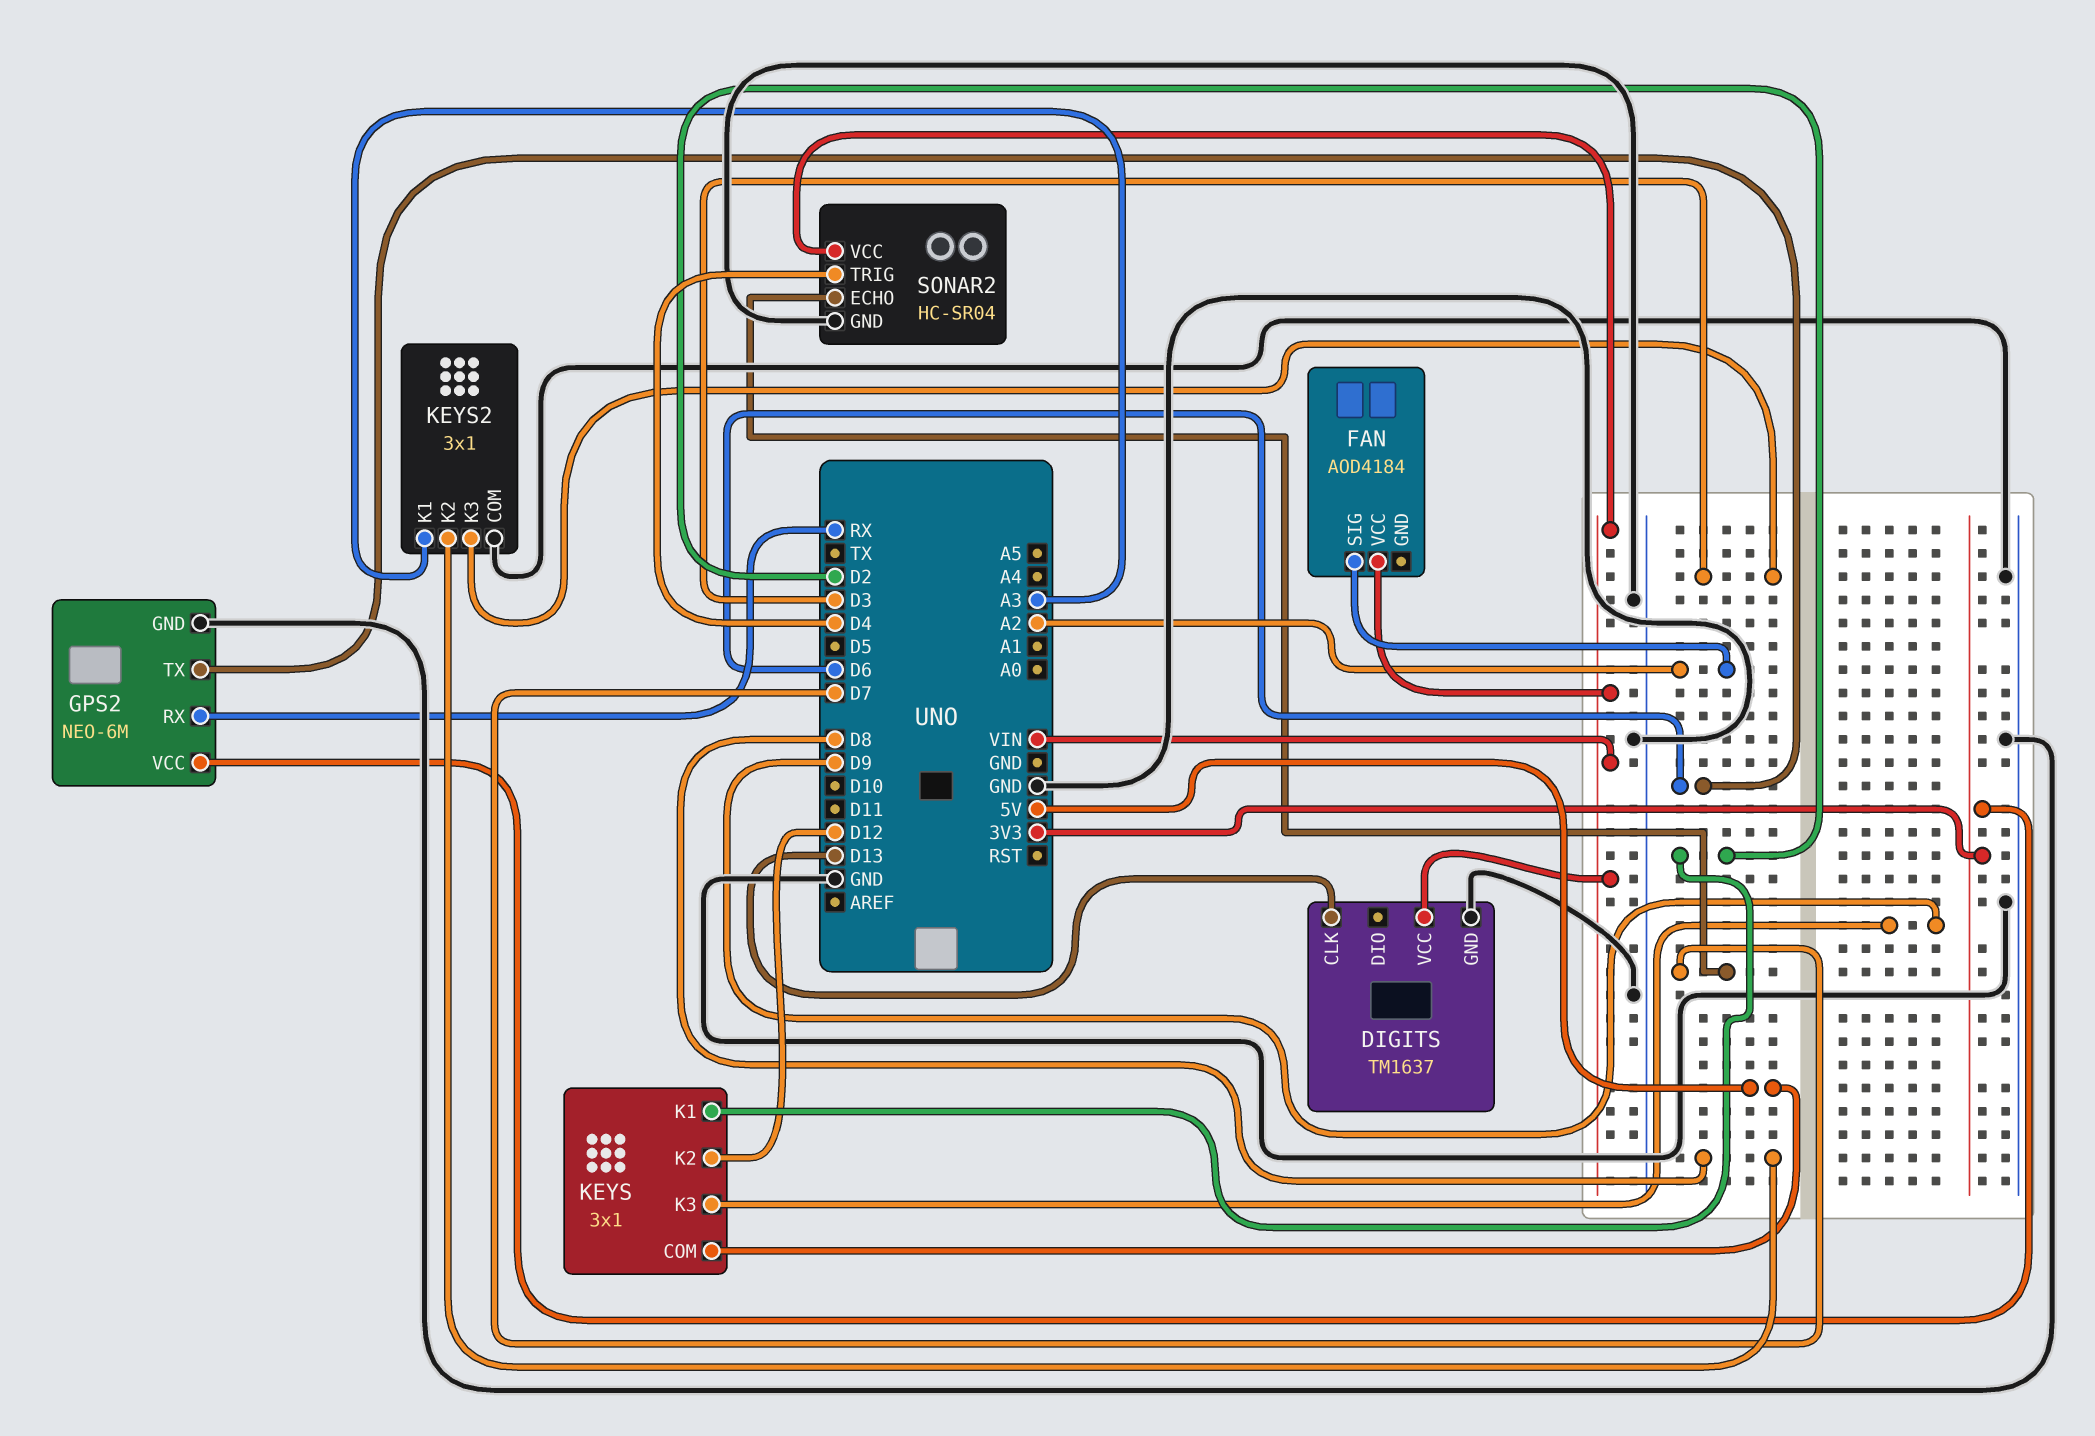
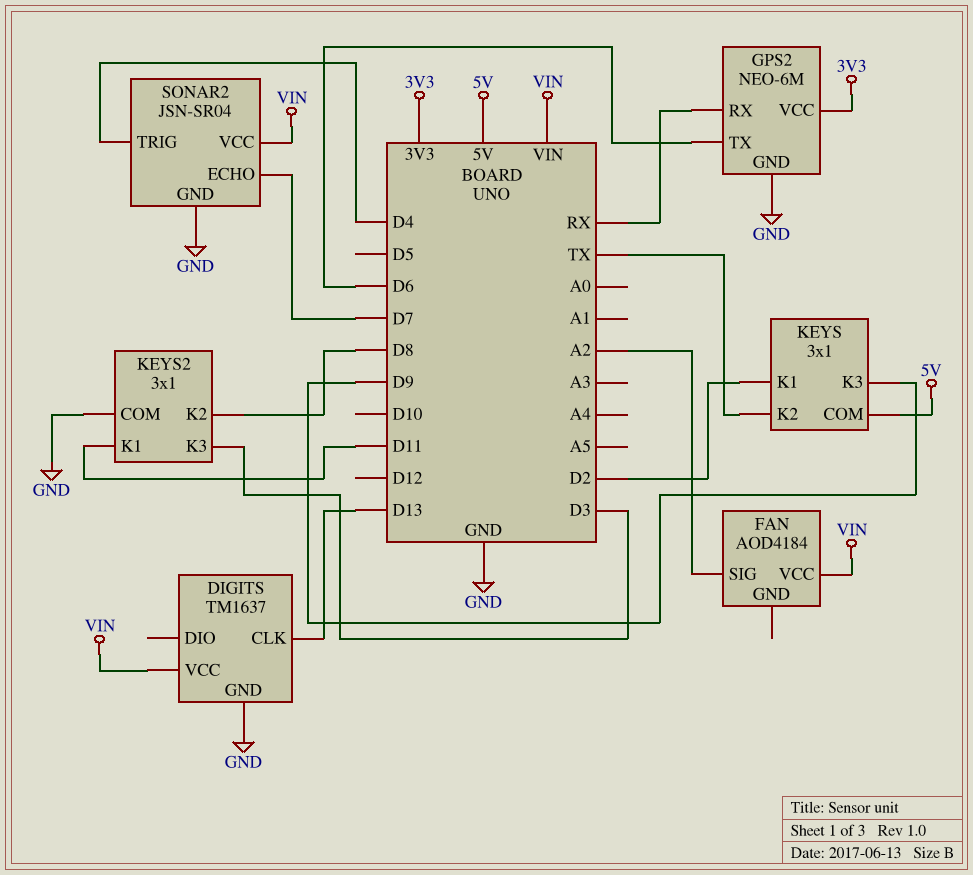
KEYS pin K2: D12 -> TX
KEYS2 pin K1: A3 -> D11
SONAR2: HC-SR04 -> JSN-SR04

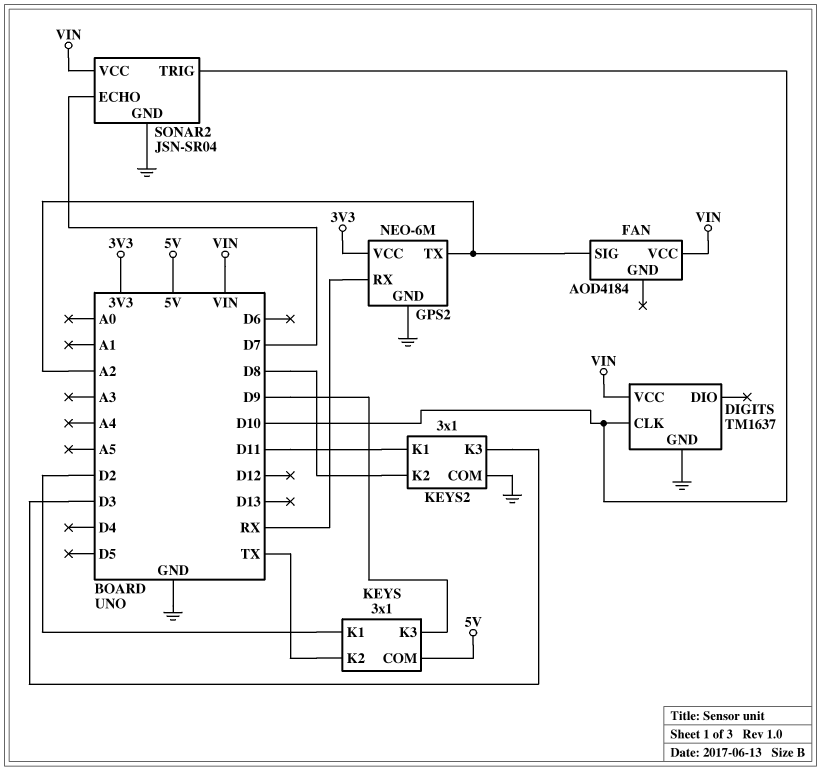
DIGITS pin CLK: D13 -> D10
GPS2 pin TX: D6 -> A2
SONAR2 pin TRIG: D4 -> D10

